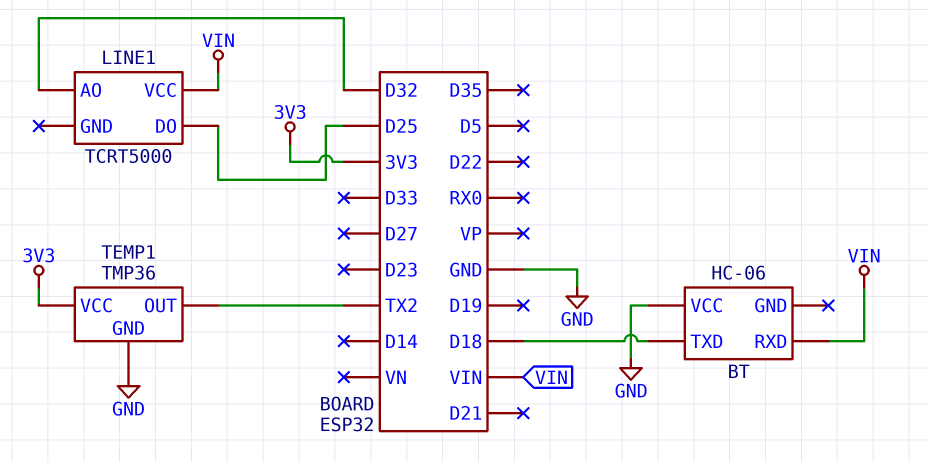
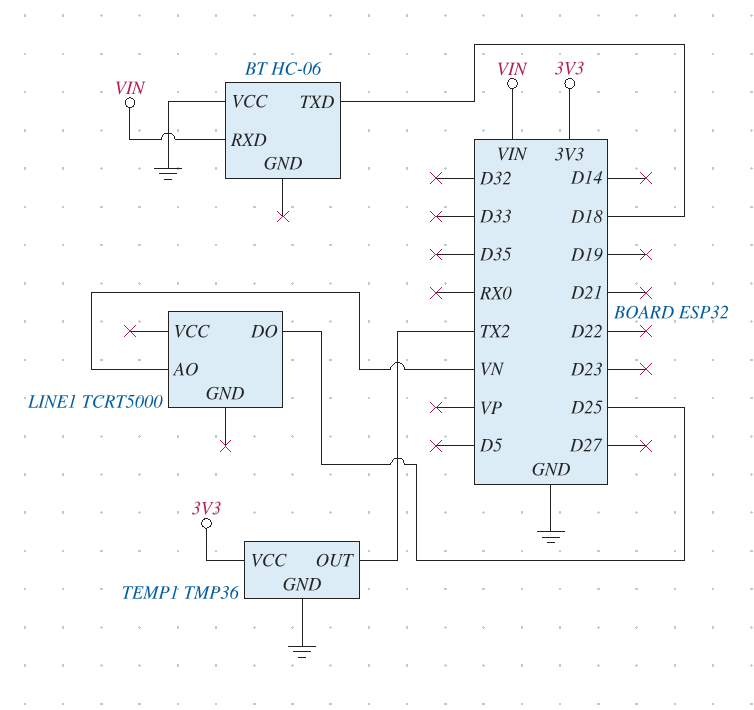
LINE1 pin AO: D32 -> VN
LINE1 pin VCC: VIN -> none

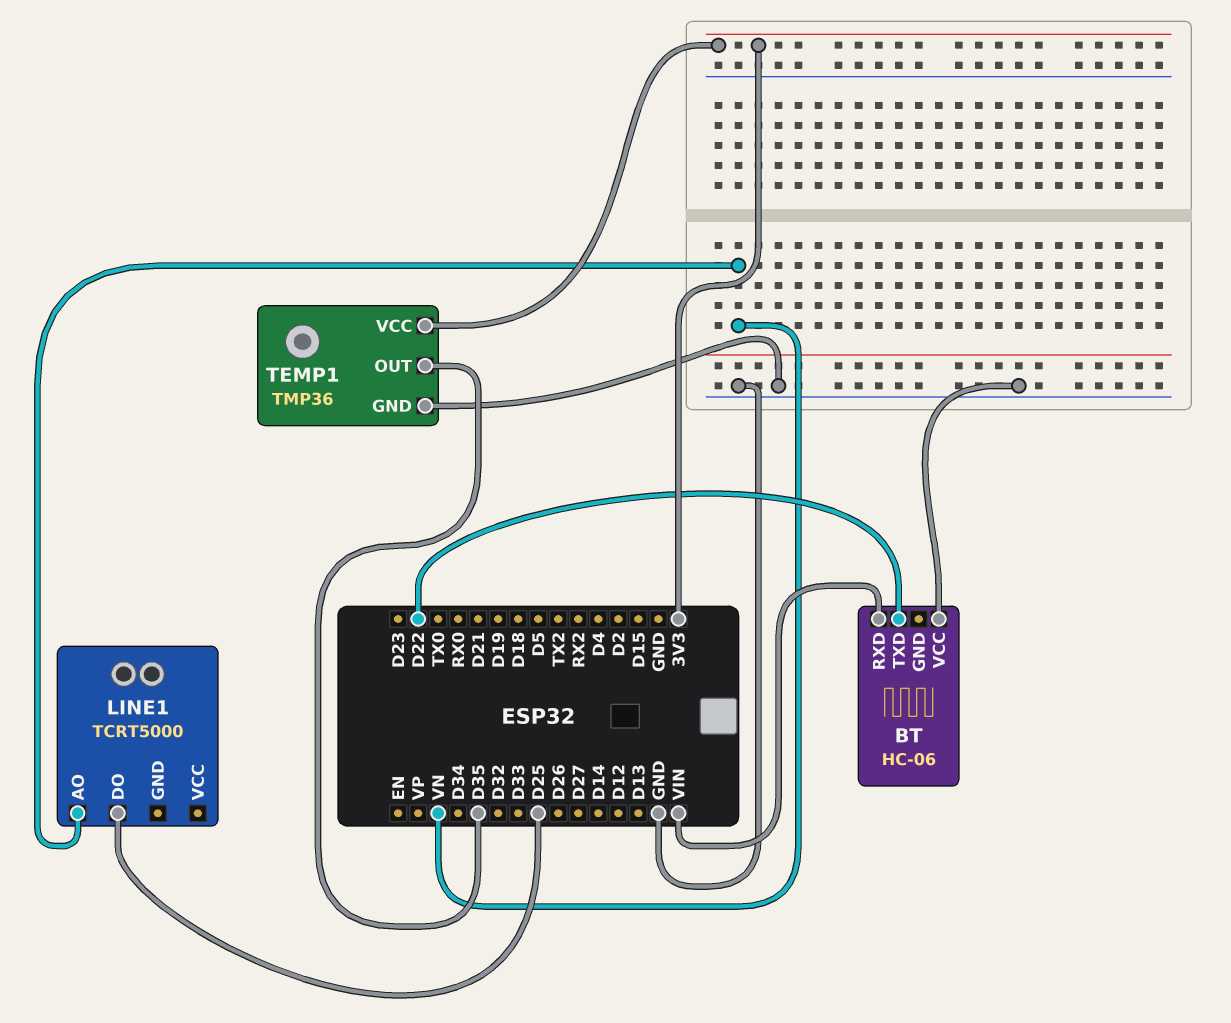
BT pin TXD: D18 -> D22
TEMP1 pin OUT: TX2 -> D35

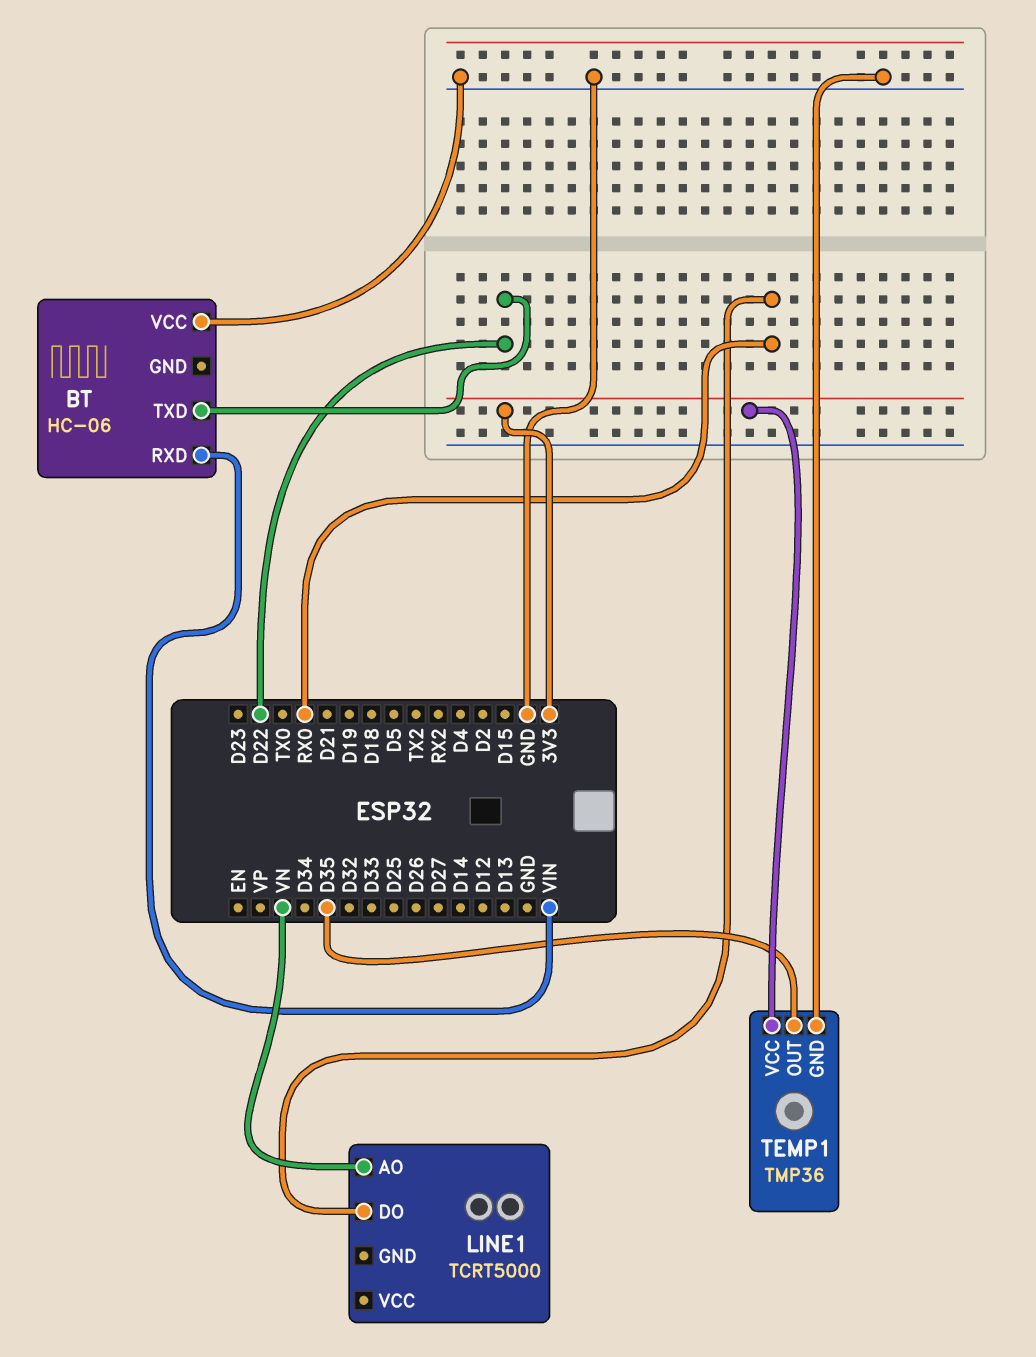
LINE1 pin DO: D25 -> RX0

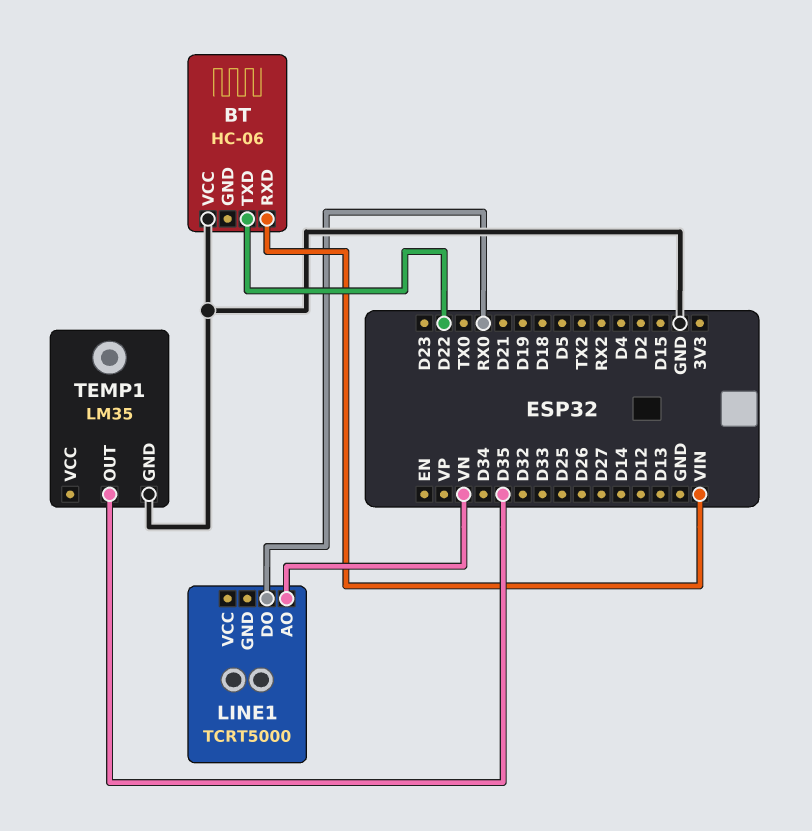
TEMP1: TMP36 -> LM35
TEMP1 pin VCC: 3V3 -> none

